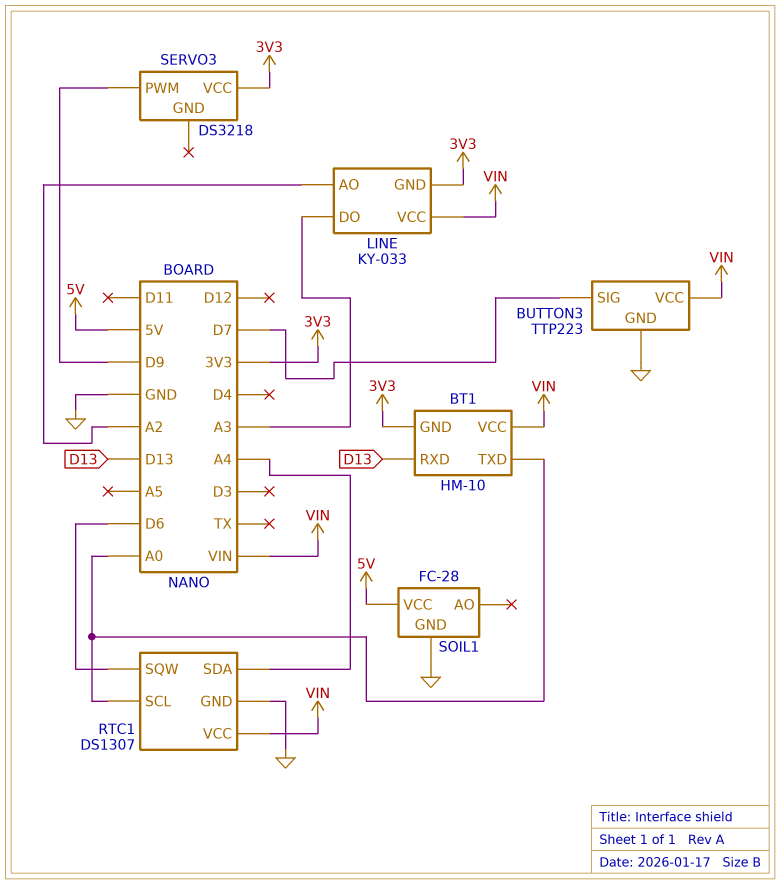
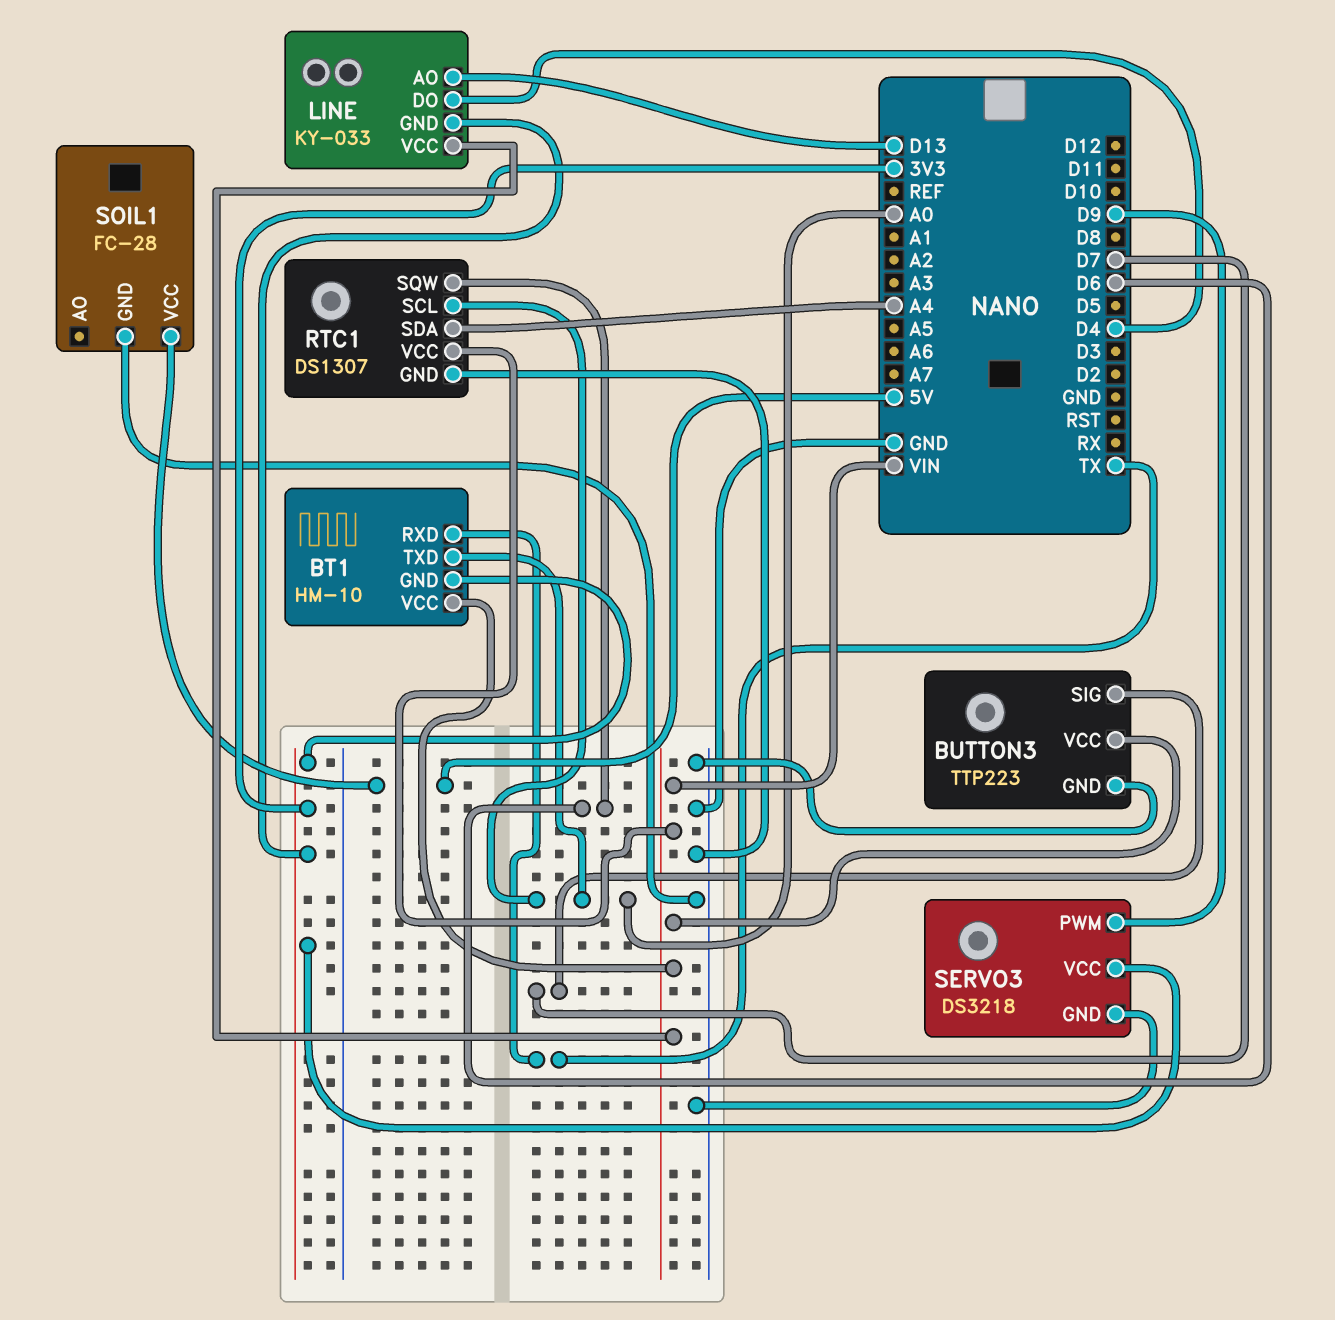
BT1 pin RXD: D13 -> TX
LINE pin AO: A2 -> D13
LINE pin DO: A3 -> D4
SERVO3 pin GND: none -> GND

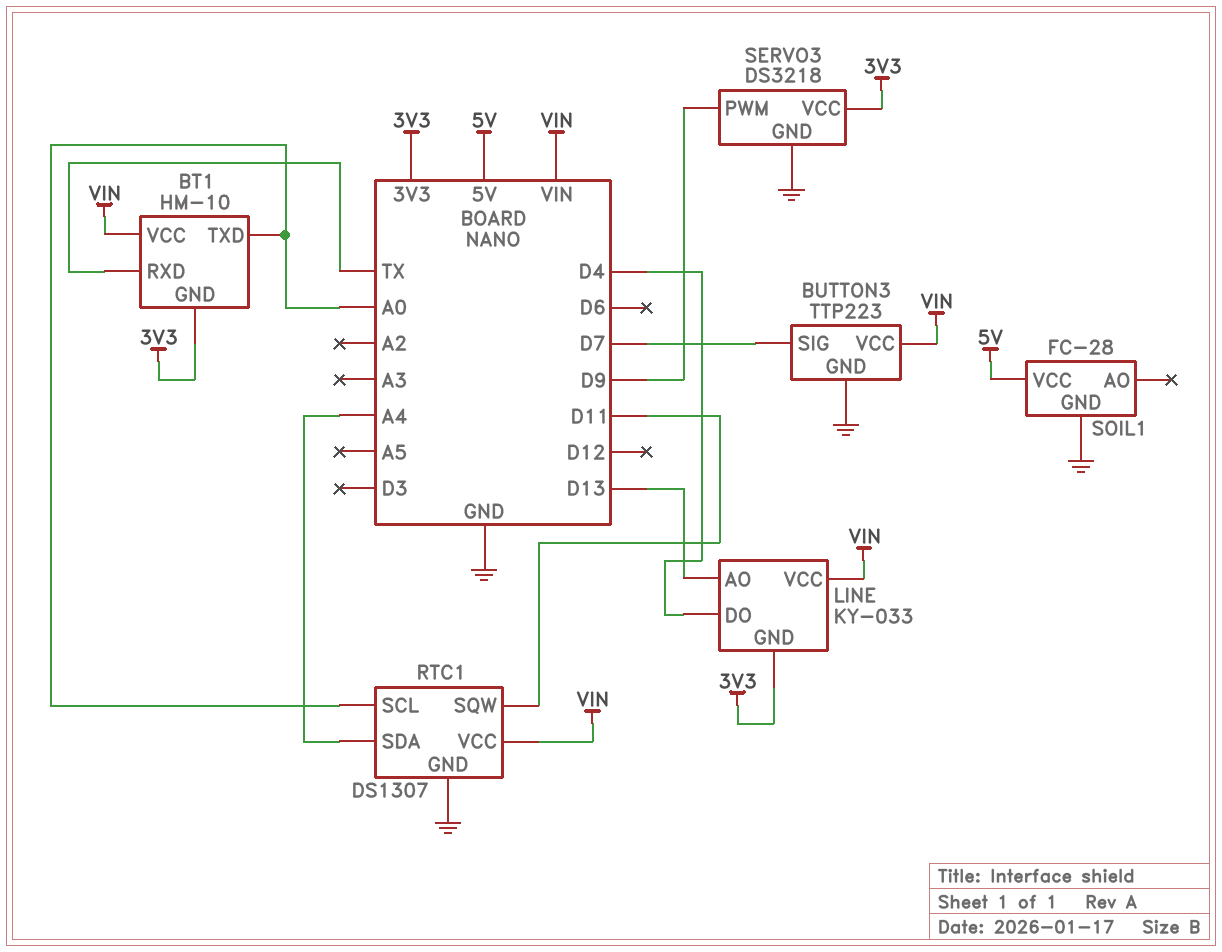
RTC1 pin SQW: D6 -> D11

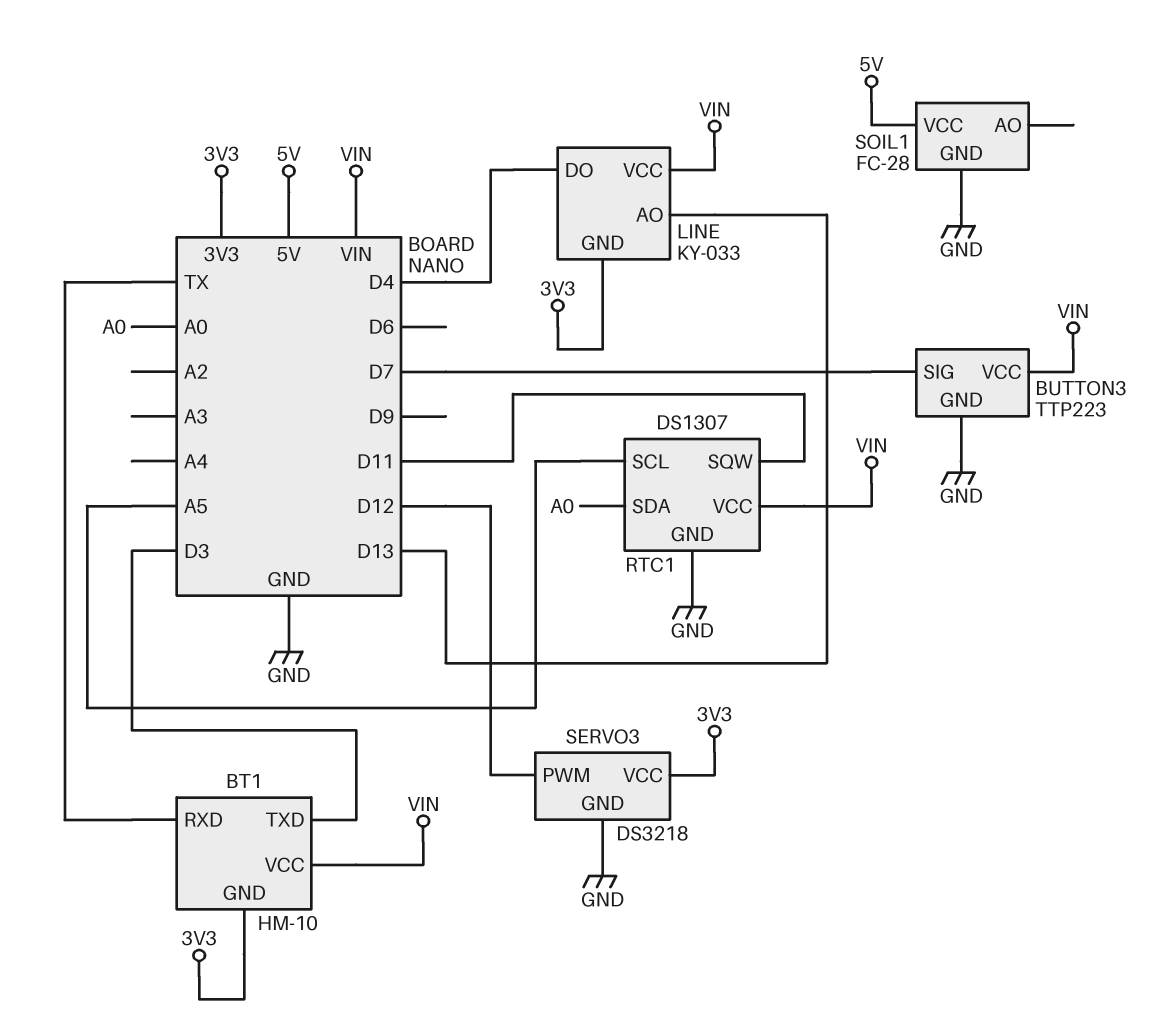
BT1 pin TXD: A0 -> D3
RTC1 pin SCL: A0 -> A5
RTC1 pin SDA: A4 -> A0
SERVO3 pin PWM: D9 -> D12

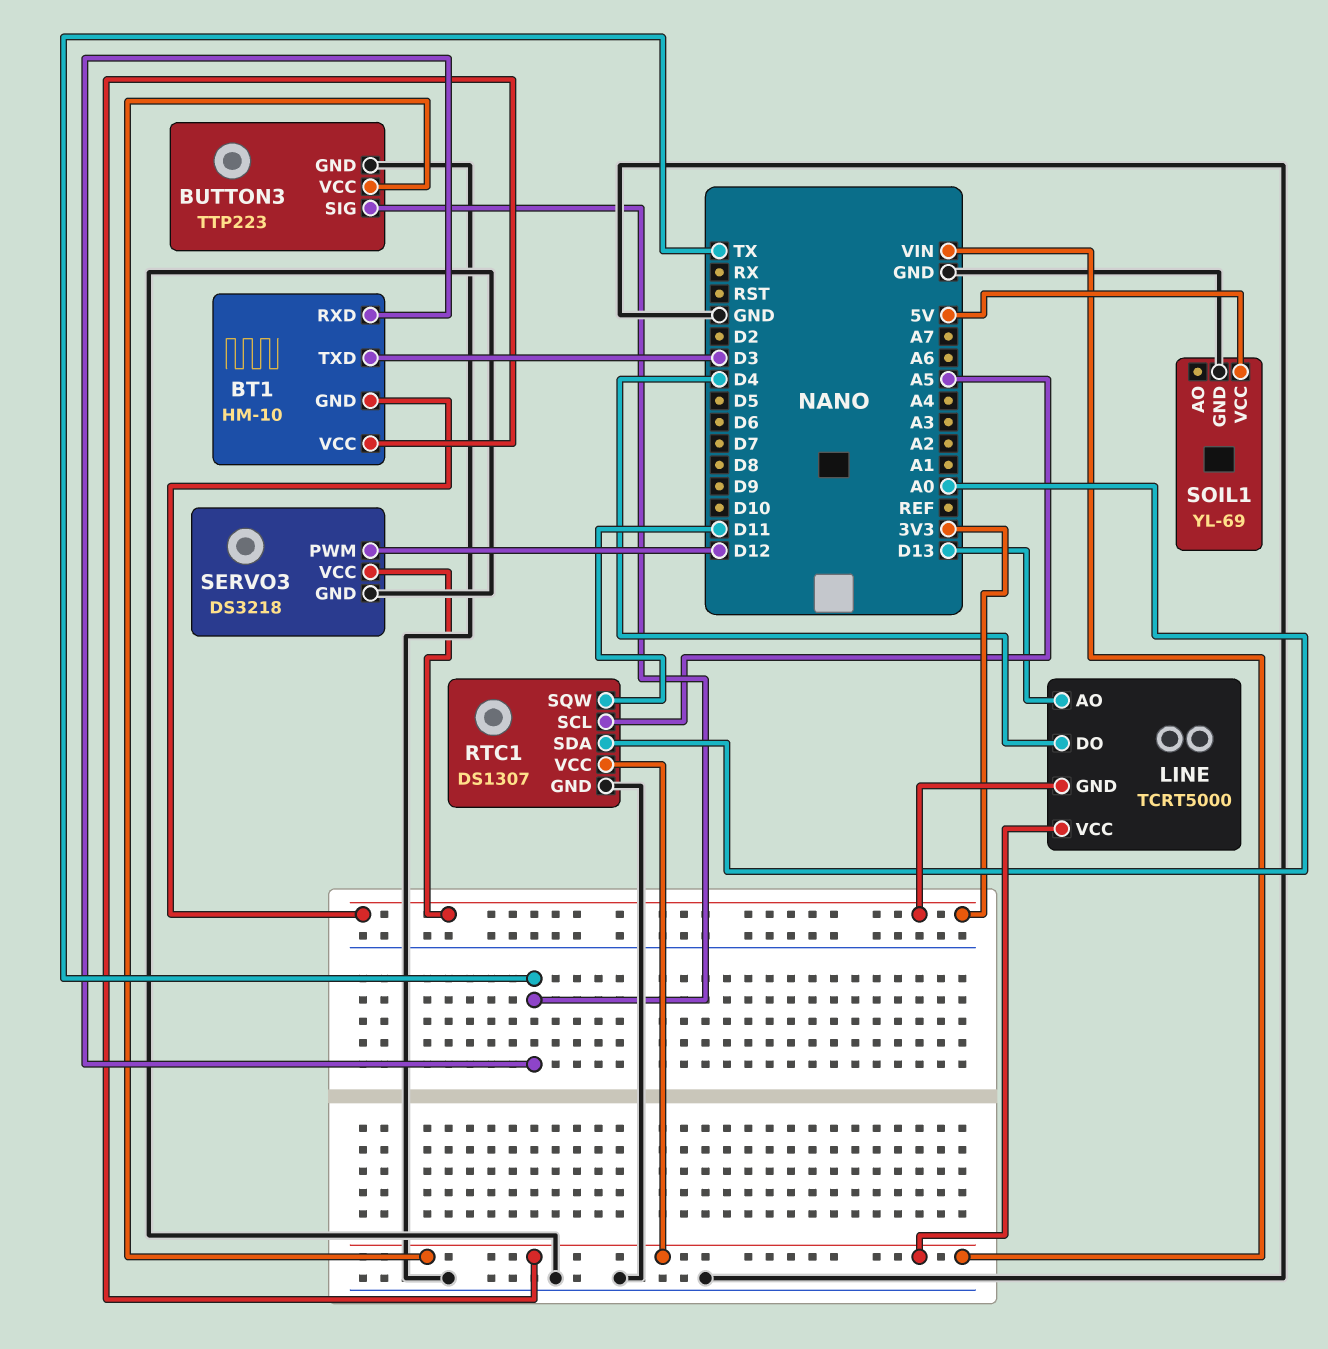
BUTTON3 pin SIG: D7 -> TX
LINE: KY-033 -> TCRT5000
SOIL1: FC-28 -> YL-69

